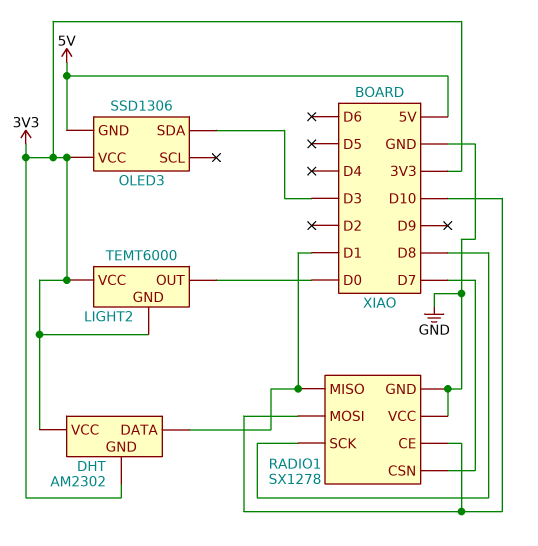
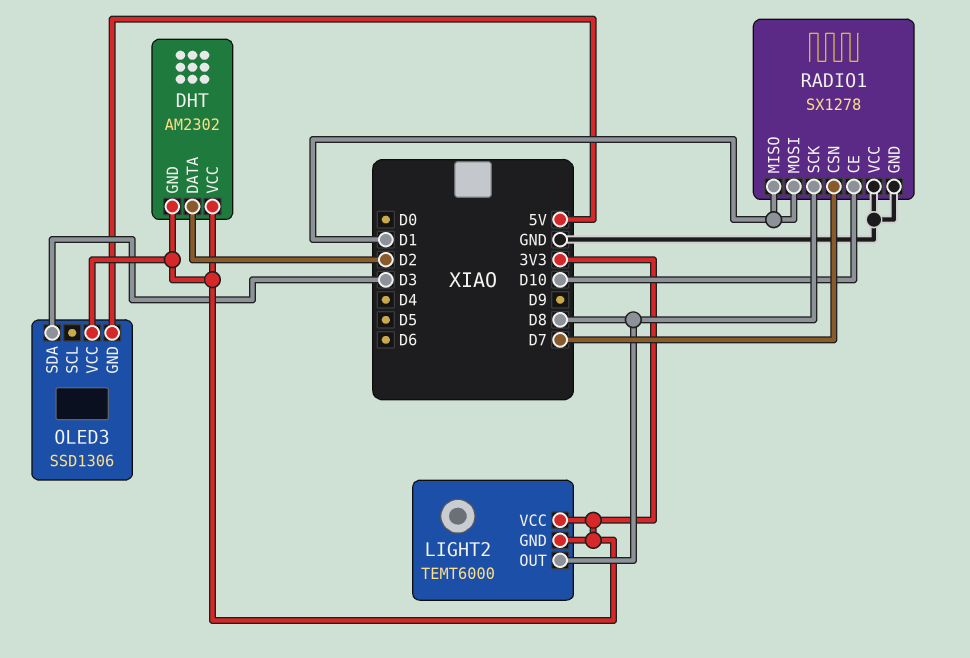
DHT pin DATA: D1 -> D2
LIGHT2 pin OUT: D0 -> D8
RADIO1 pin MOSI: D10 -> D1

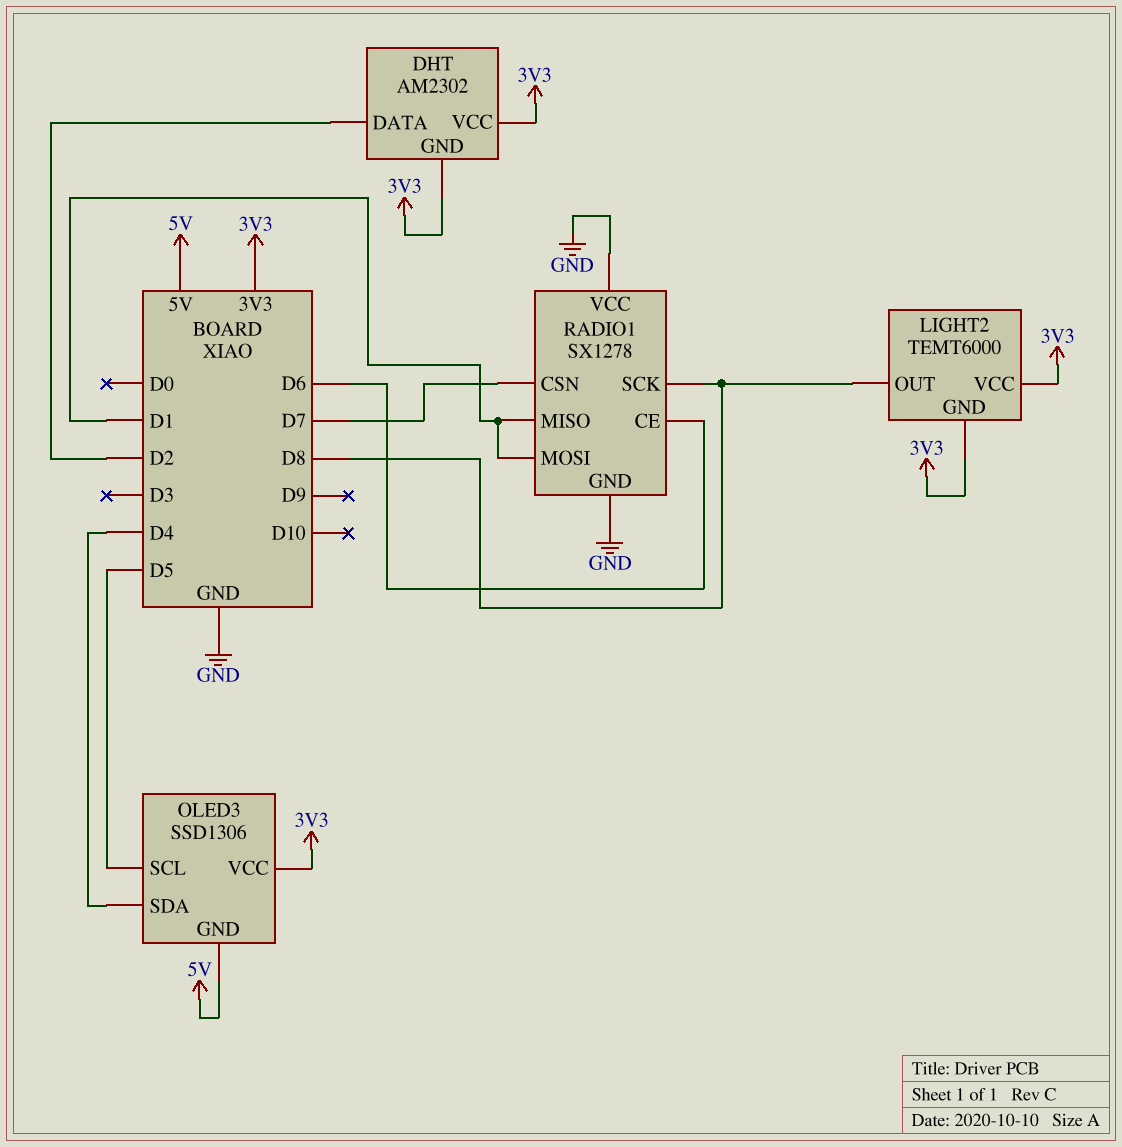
OLED3 pin SCL: none -> D5
OLED3 pin SDA: D3 -> D4
RADIO1 pin CE: D10 -> D6

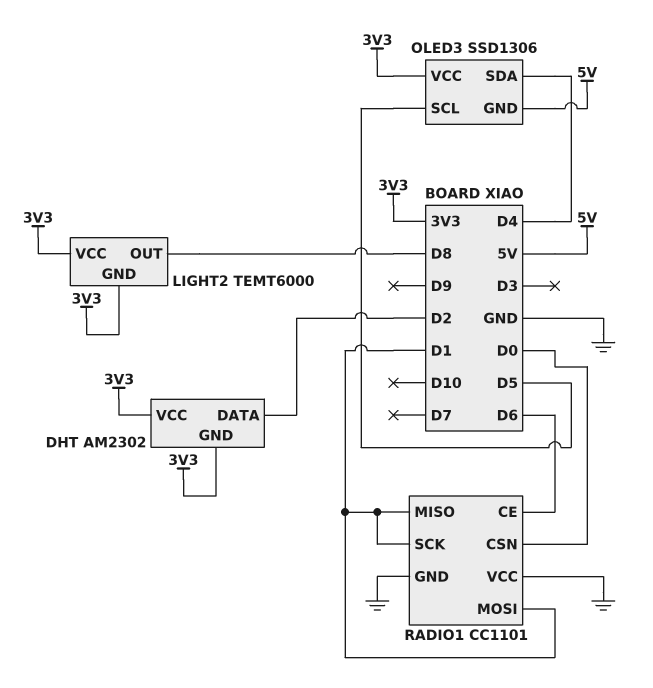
RADIO1: SX1278 -> CC1101
RADIO1 pin CSN: D7 -> D0
RADIO1 pin SCK: D8 -> D1

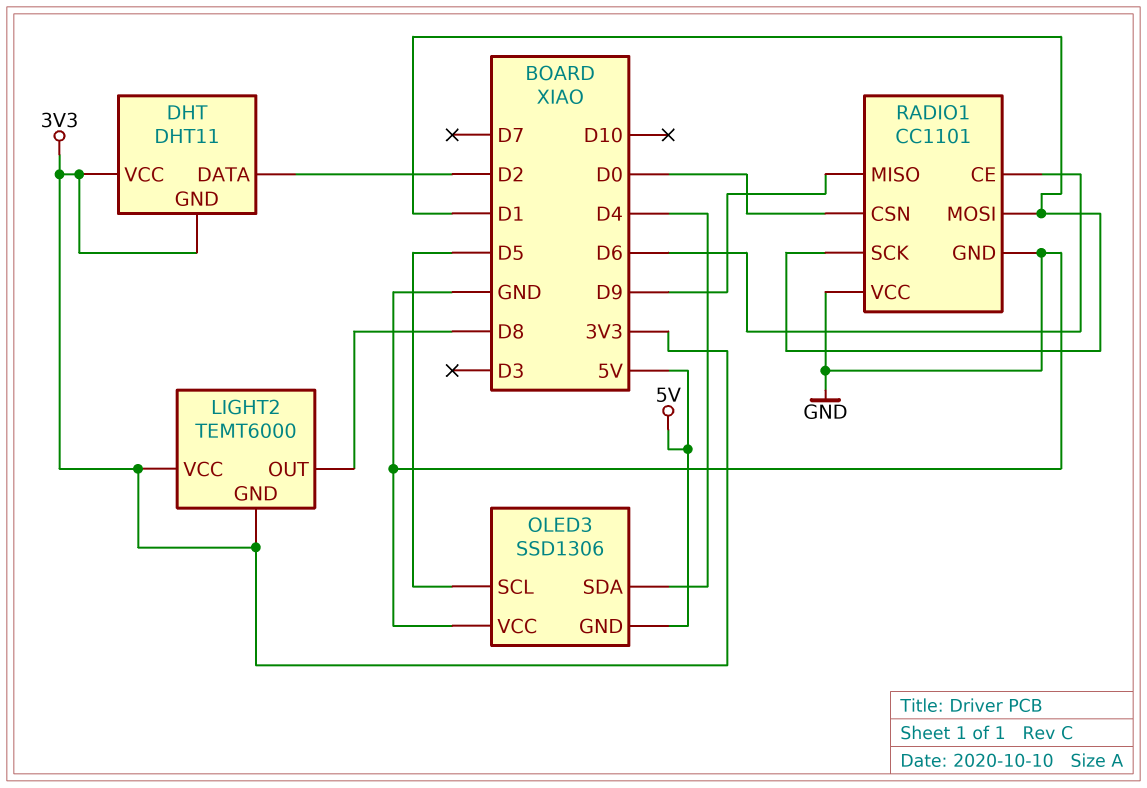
DHT: AM2302 -> DHT11
OLED3 pin VCC: 3V3 -> GND
RADIO1 pin MISO: D1 -> D9

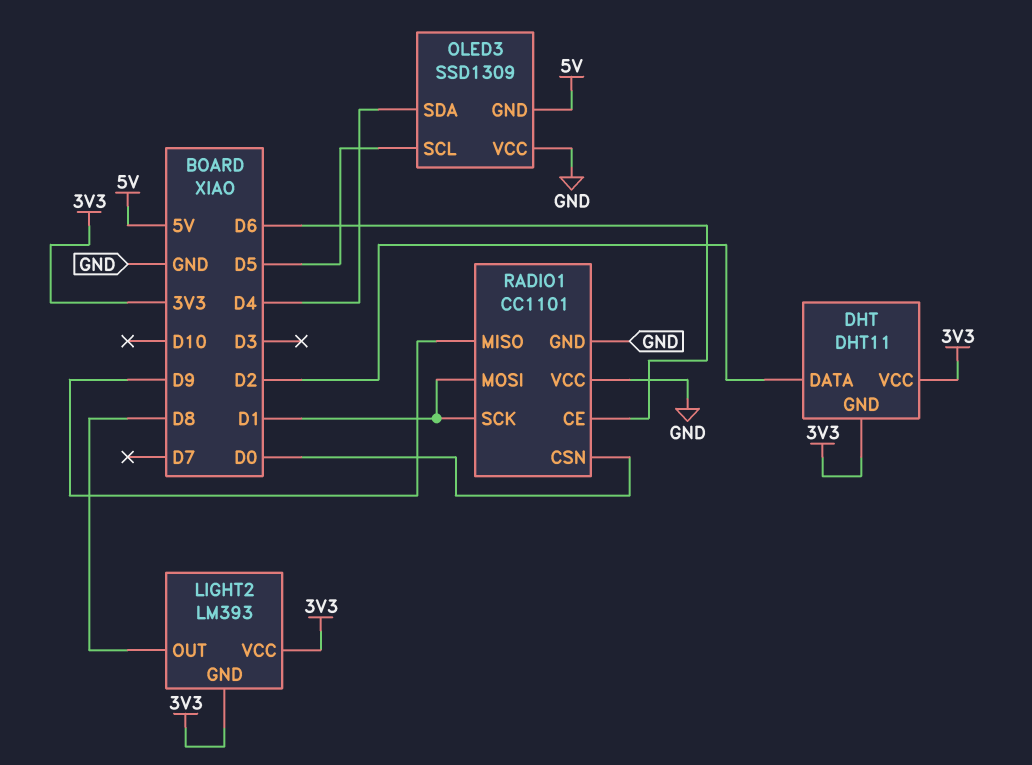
LIGHT2: TEMT6000 -> LM393
OLED3: SSD1306 -> SSD1309

